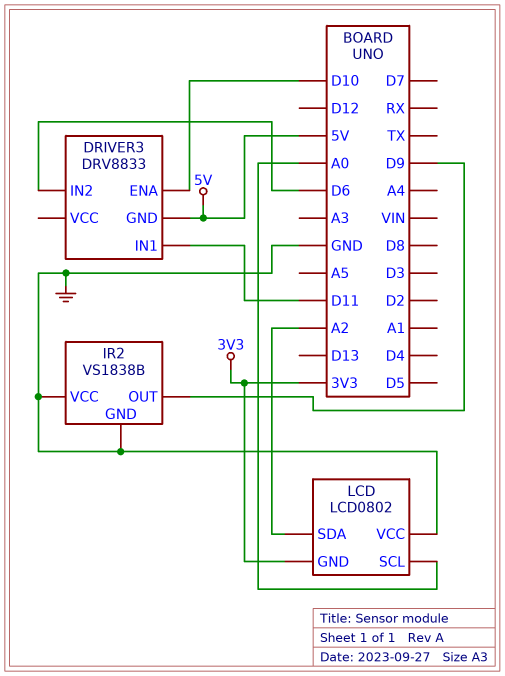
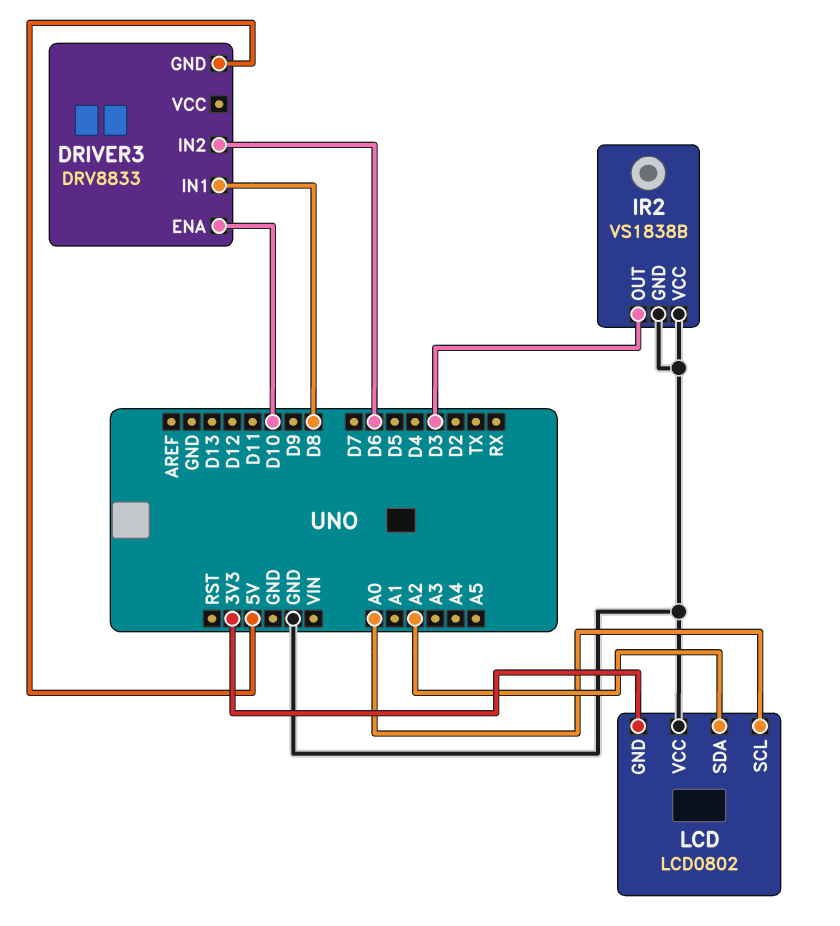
DRIVER3 pin IN1: D11 -> D8
IR2 pin OUT: D9 -> D3

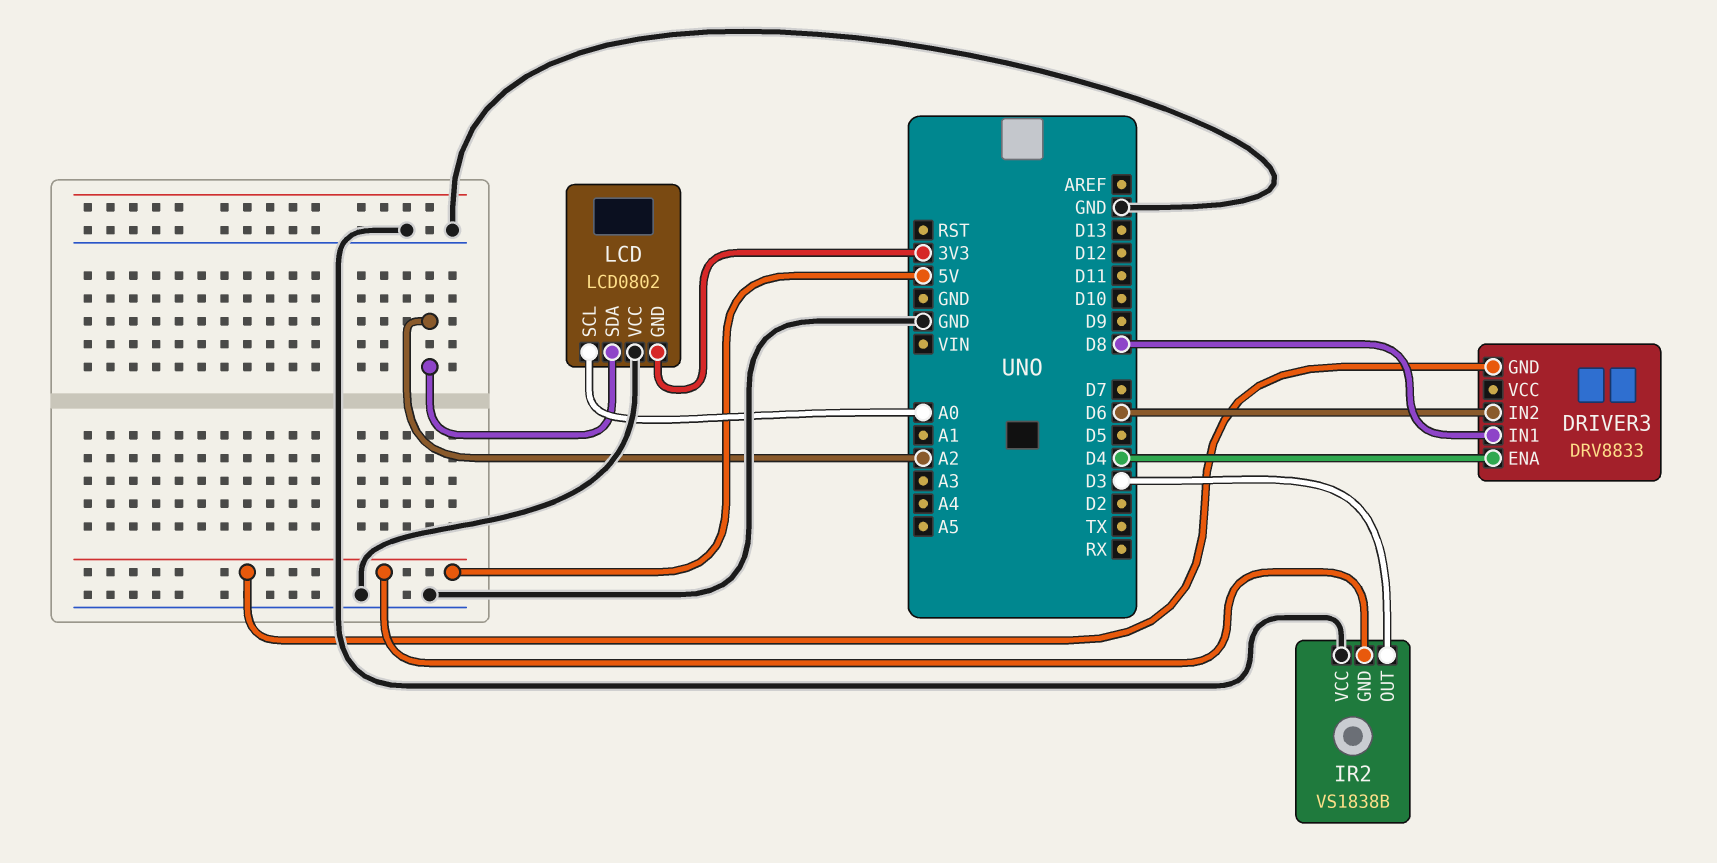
DRIVER3 pin ENA: D10 -> D4
IR2 pin GND: GND -> 5V

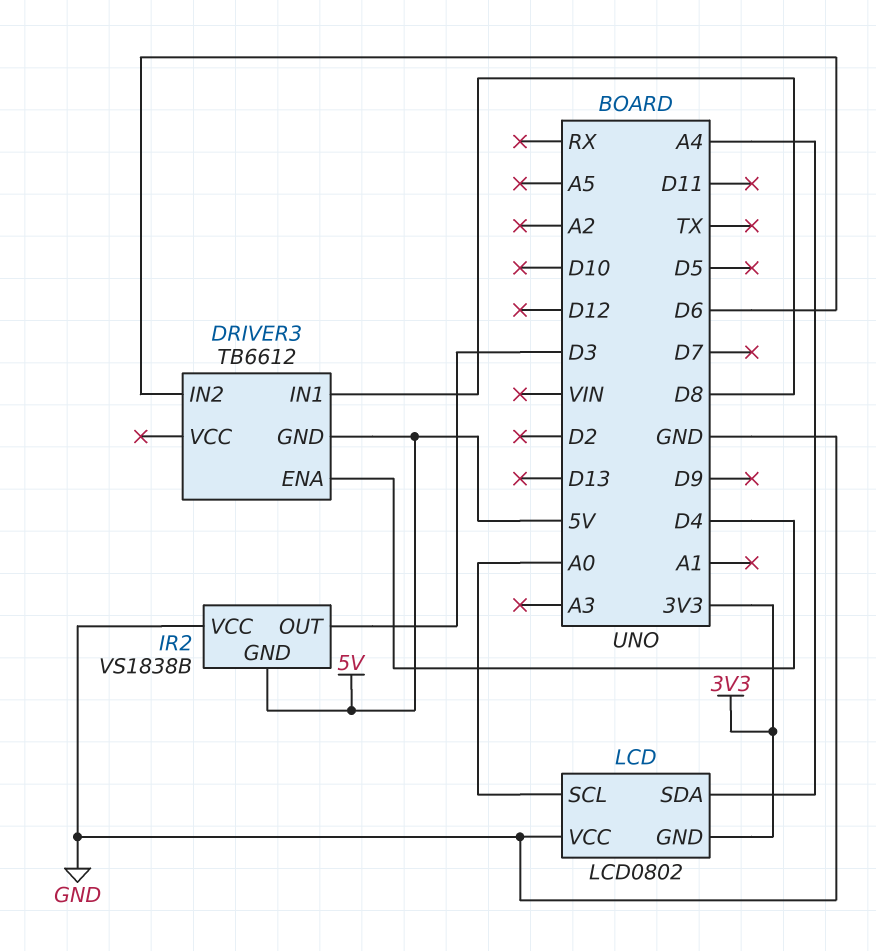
DRIVER3: DRV8833 -> TB6612
LCD pin SDA: A2 -> A4

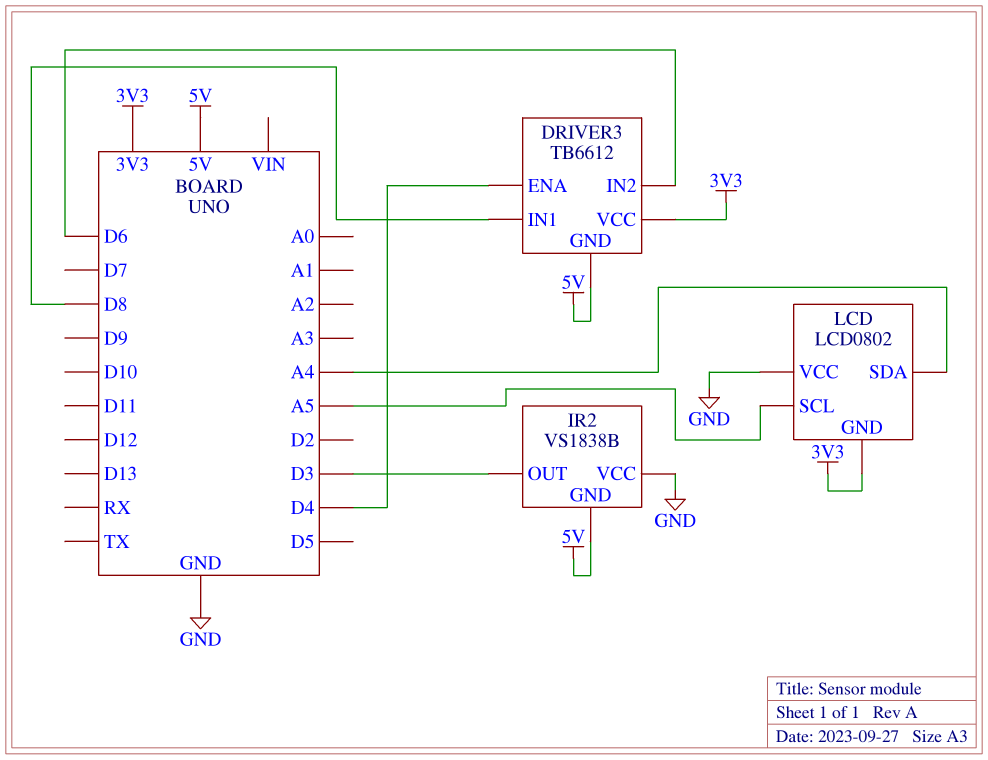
DRIVER3 pin VCC: none -> 3V3
LCD pin SCL: A0 -> A5

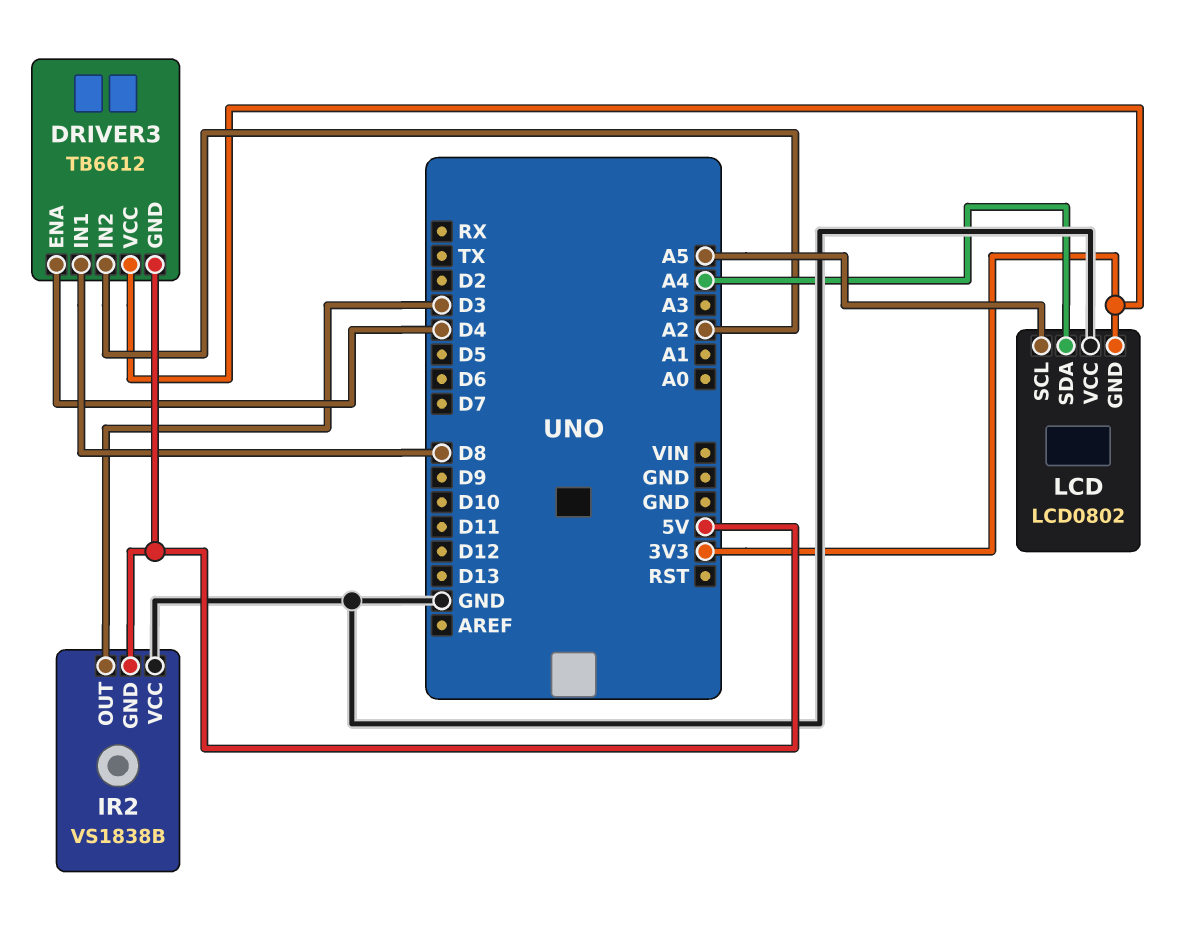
DRIVER3 pin IN2: D6 -> A2

